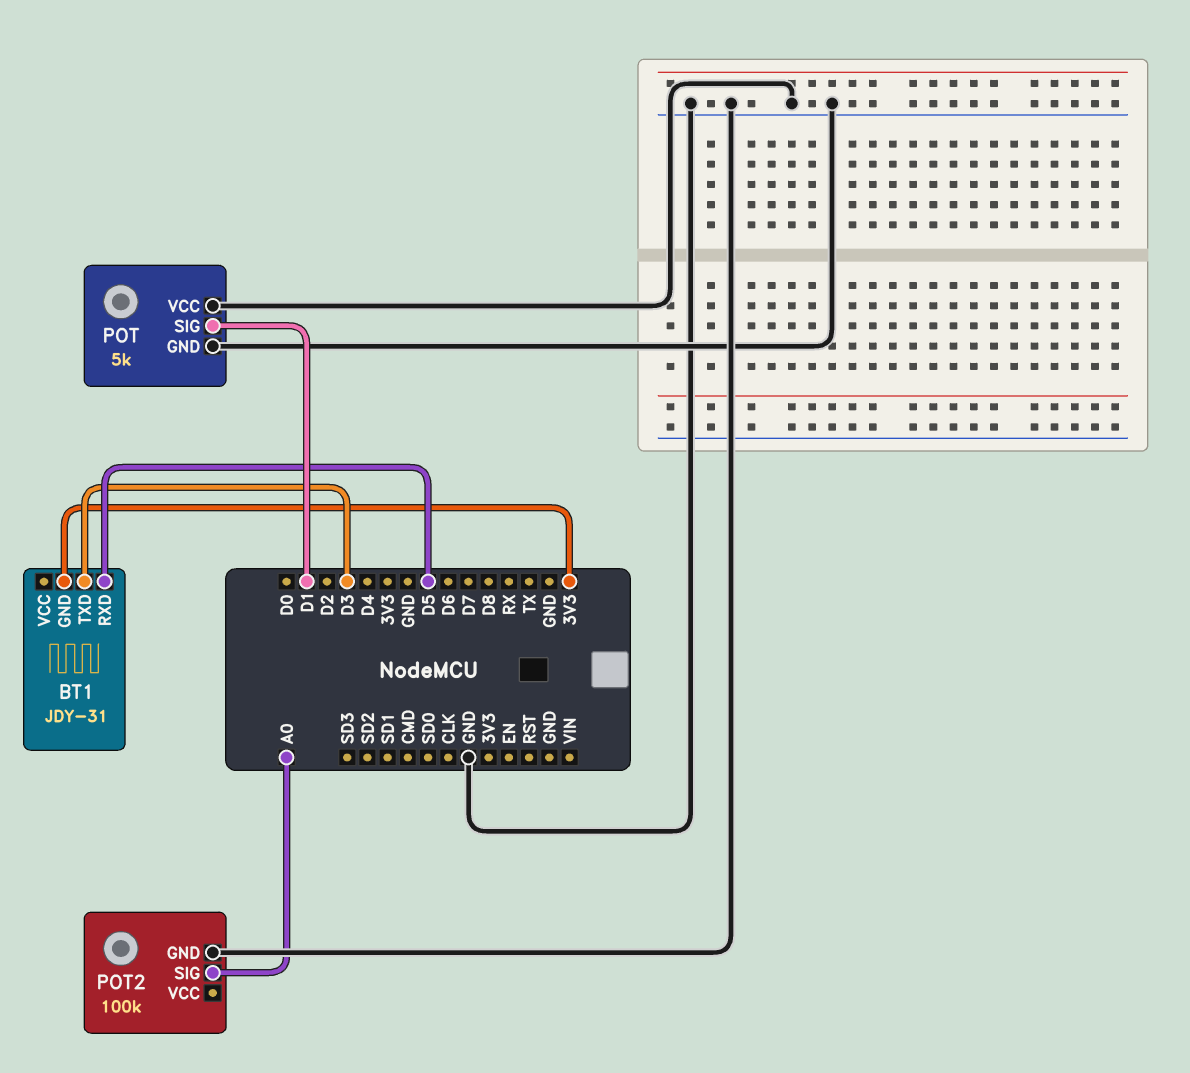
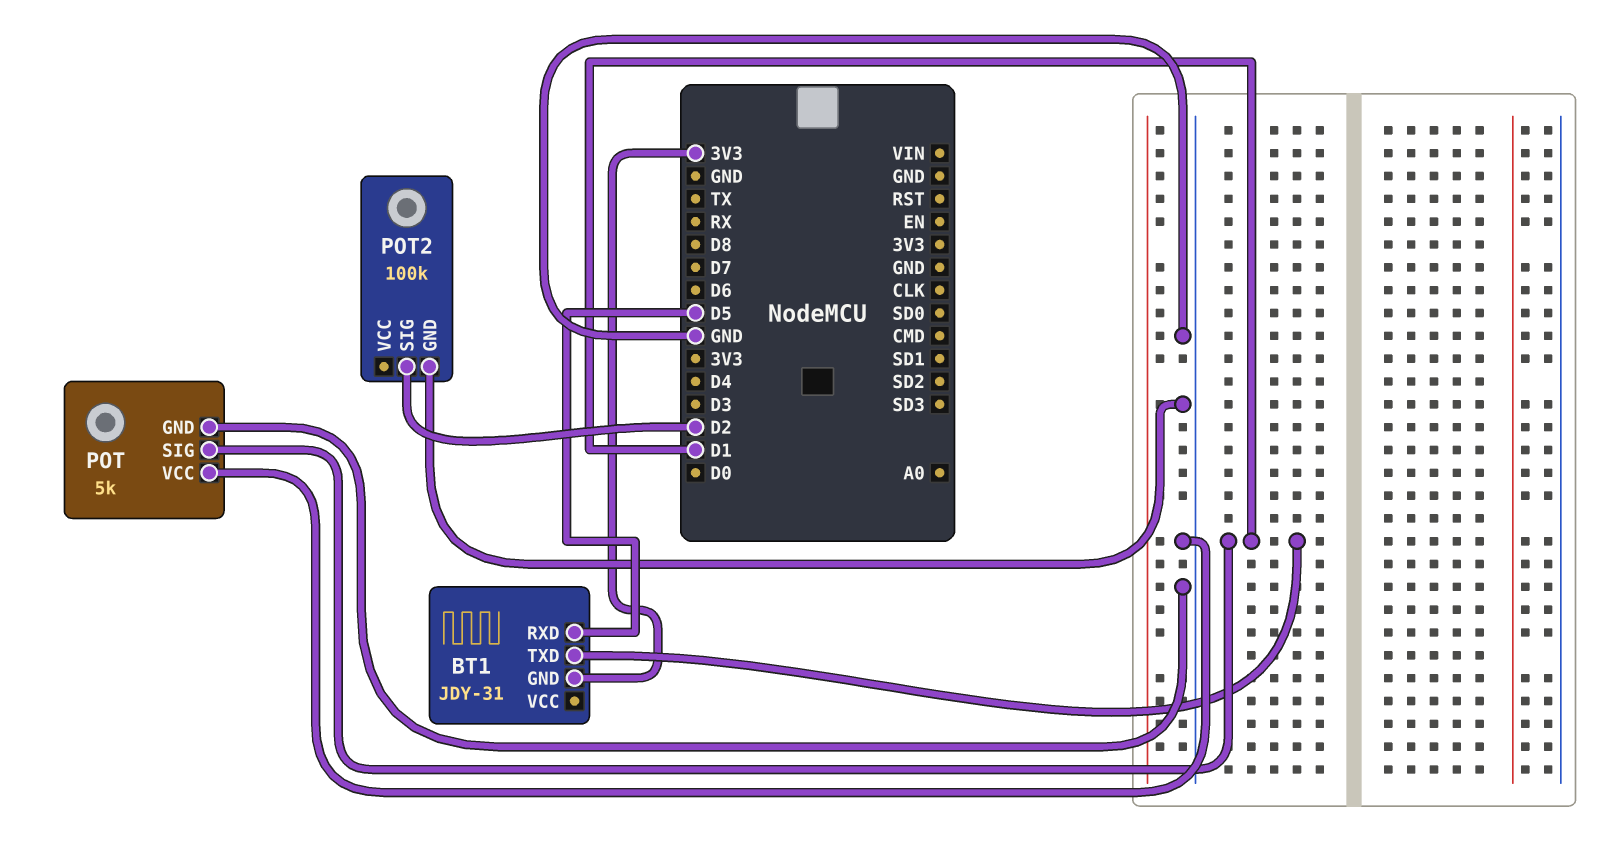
BT1 pin TXD: D3 -> D1
POT2 pin SIG: A0 -> D2

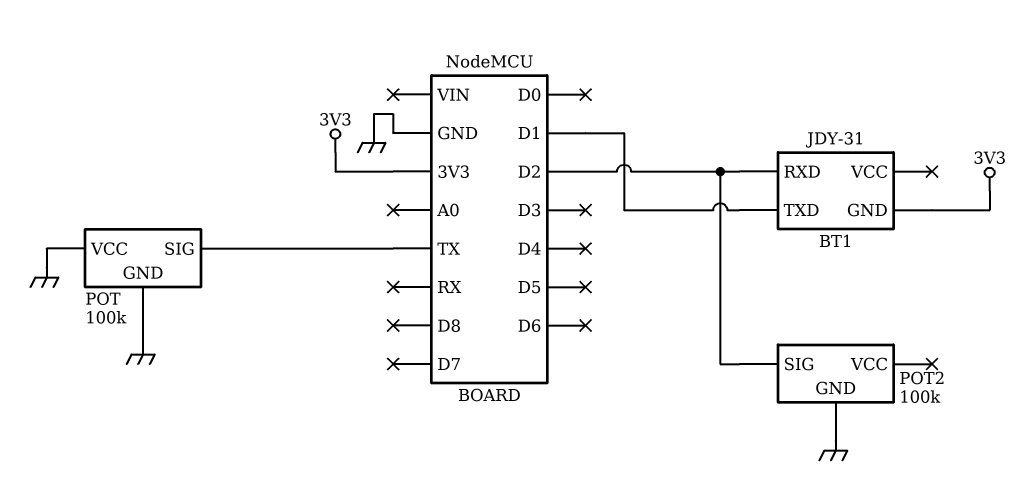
BT1 pin RXD: D5 -> D2
POT: 5k -> 100k
POT pin SIG: D1 -> TX

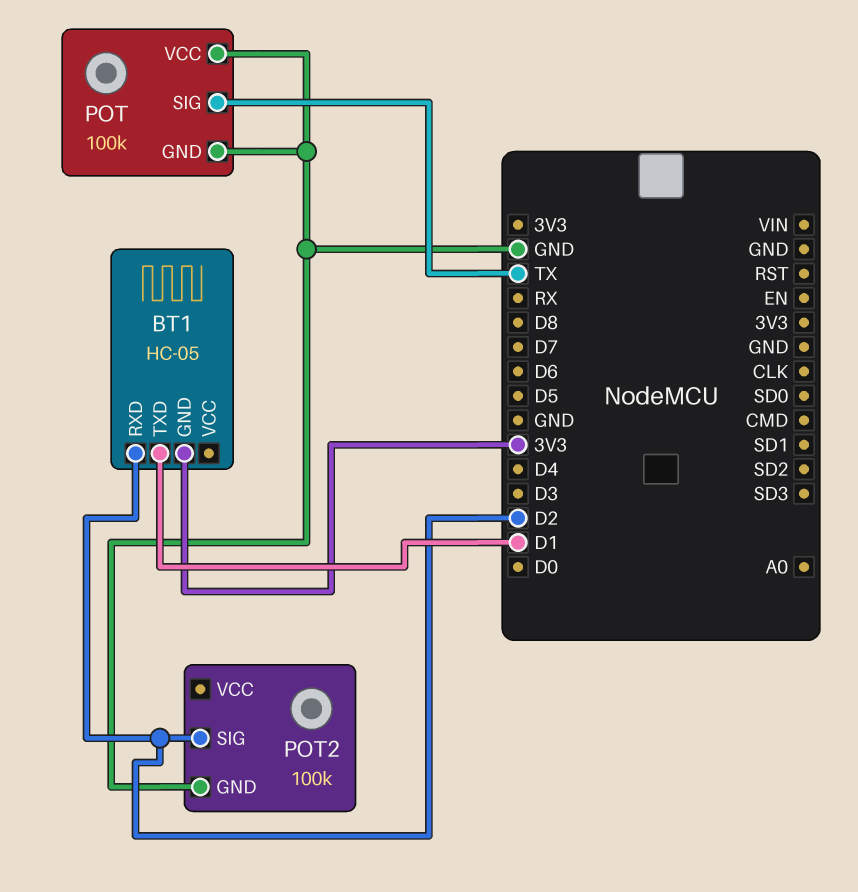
BT1: JDY-31 -> HC-05

